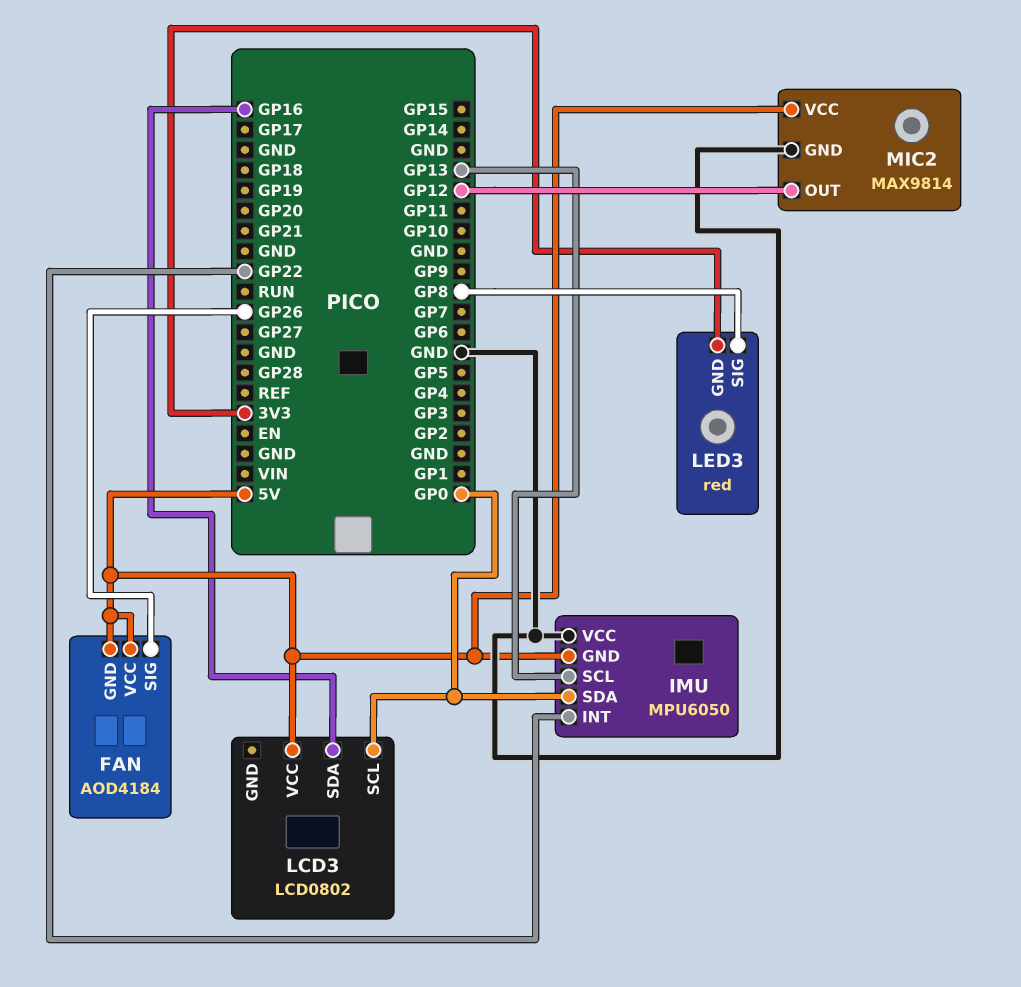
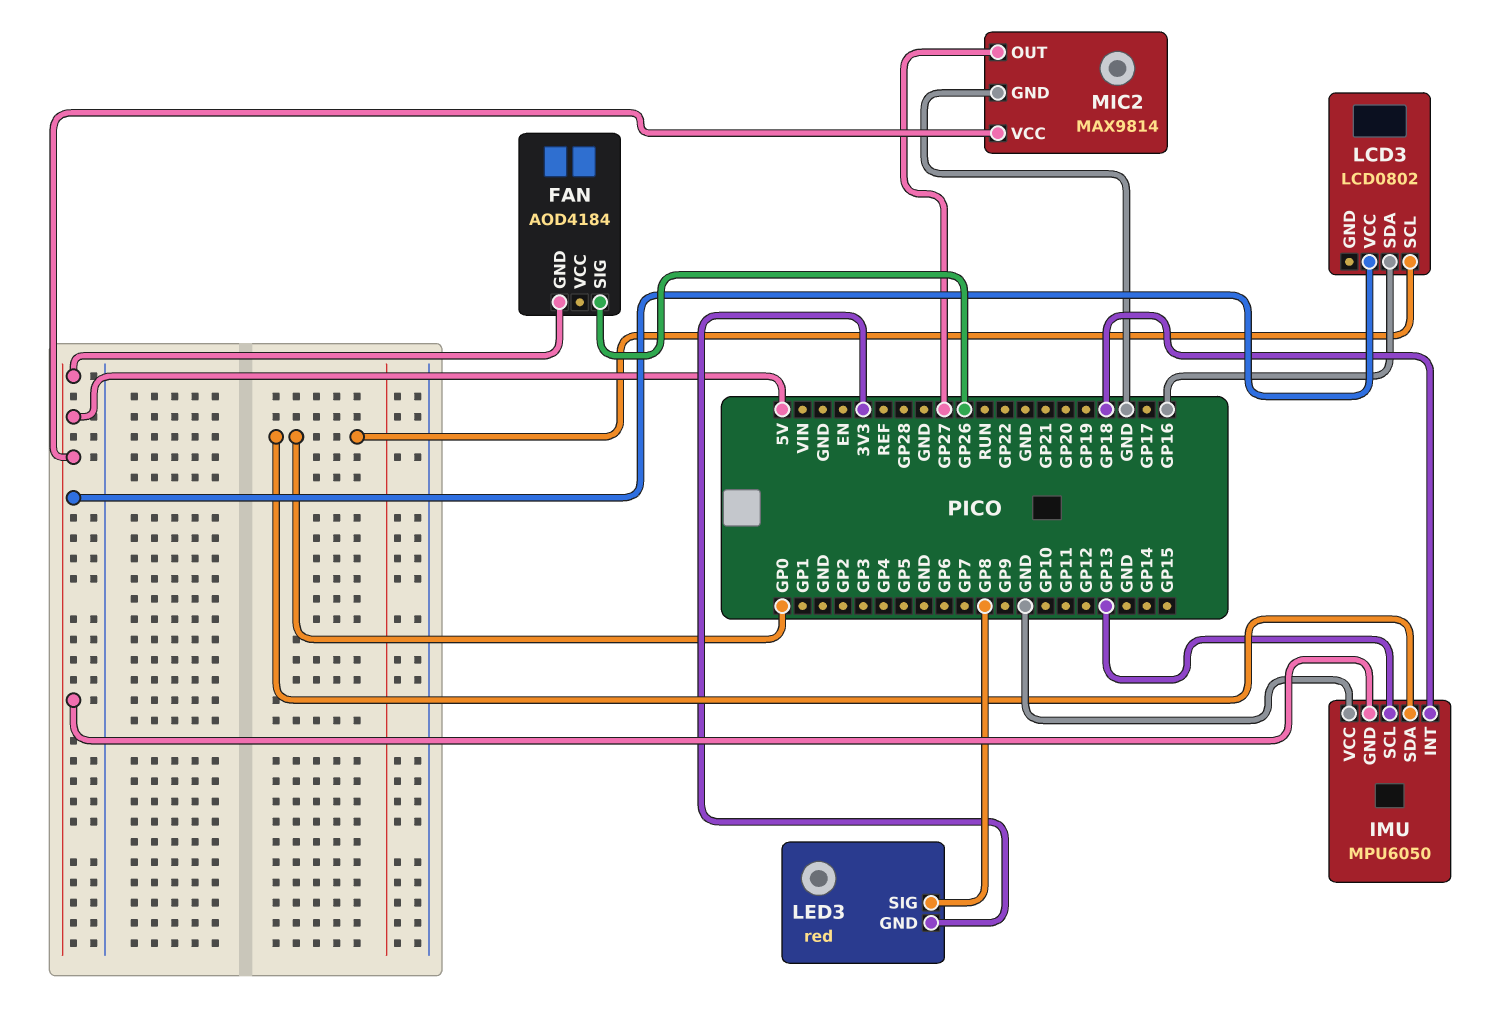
FAN pin VCC: 5V -> none
IMU pin INT: GP22 -> GP18
MIC2 pin OUT: GP12 -> GP27

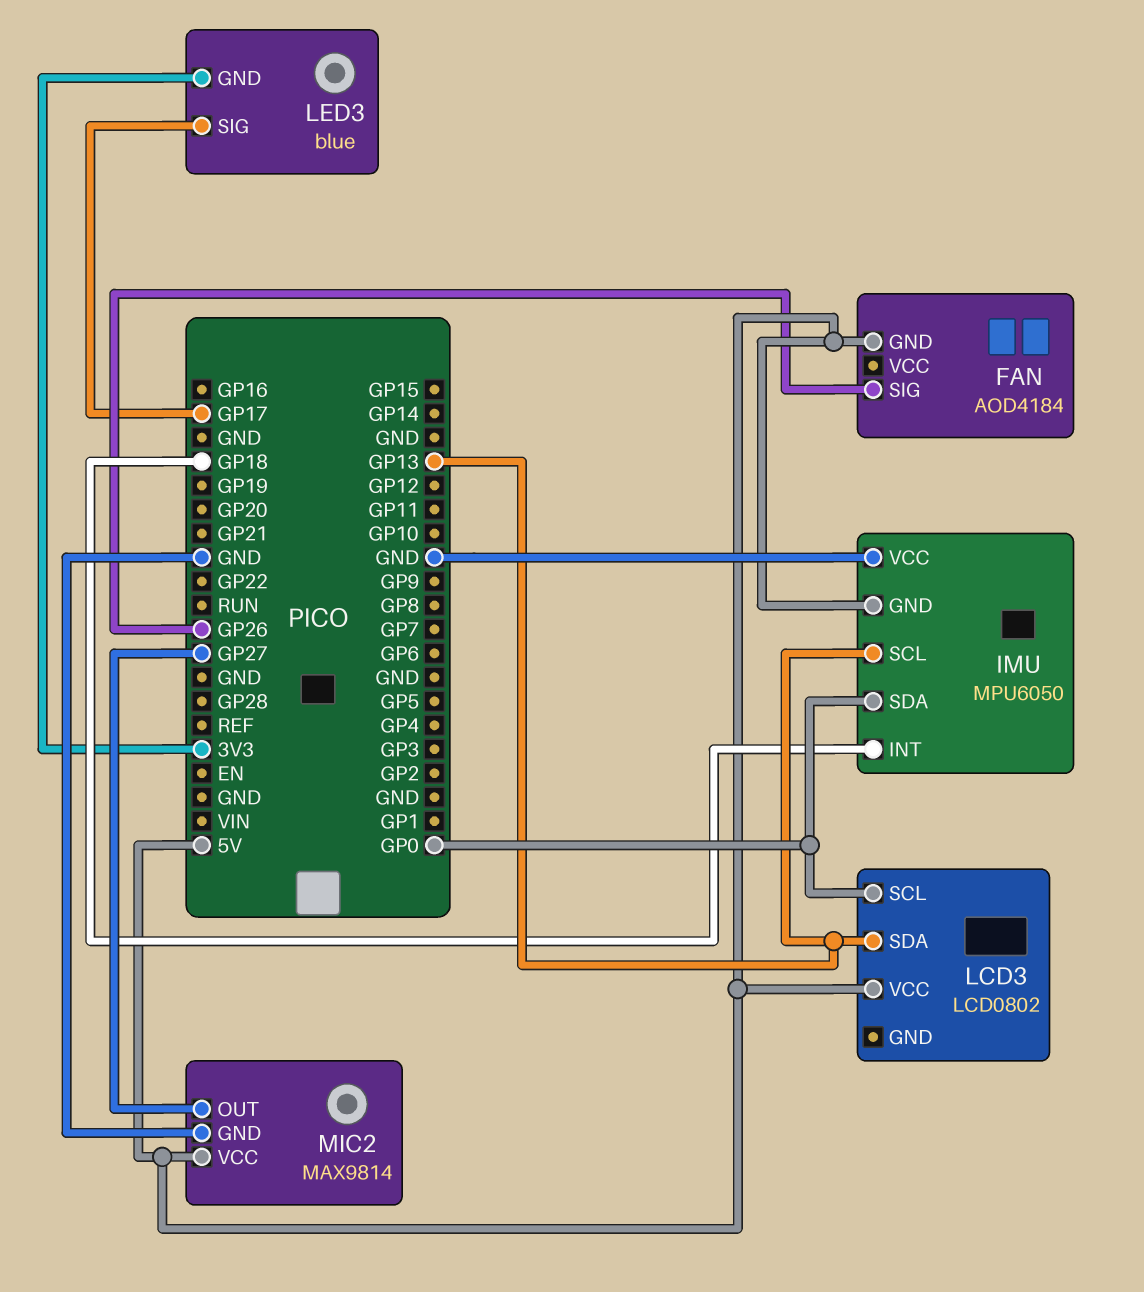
LCD3 pin SDA: GP16 -> GP13
LED3: red -> blue
LED3 pin SIG: GP8 -> GP17

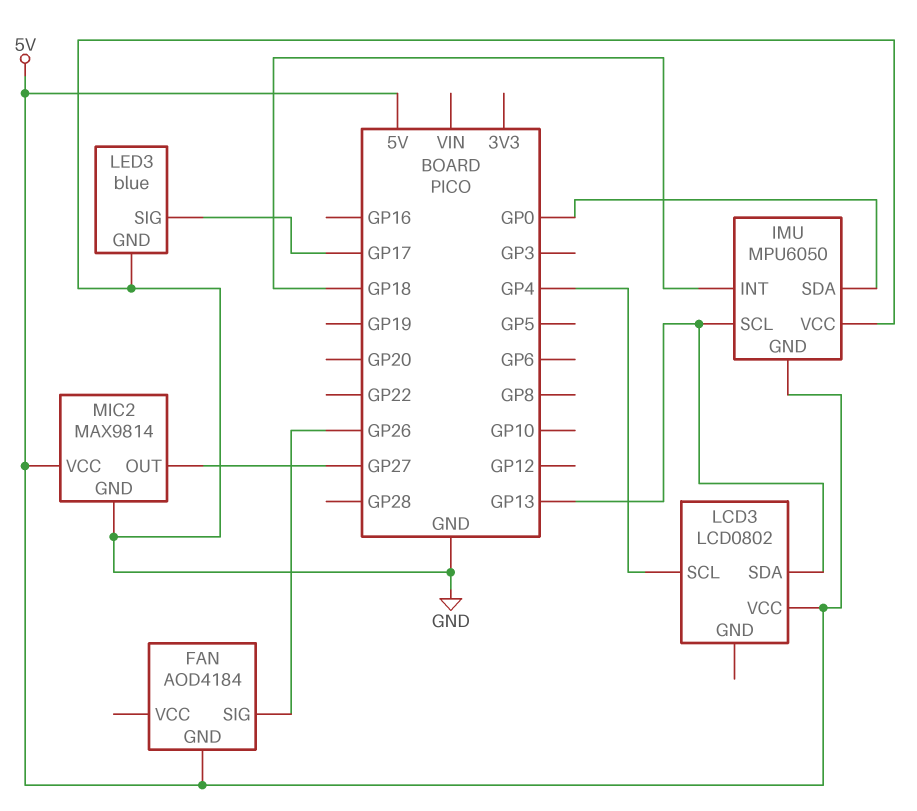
LCD3 pin SCL: GP0 -> GP4
LED3 pin GND: 3V3 -> GND

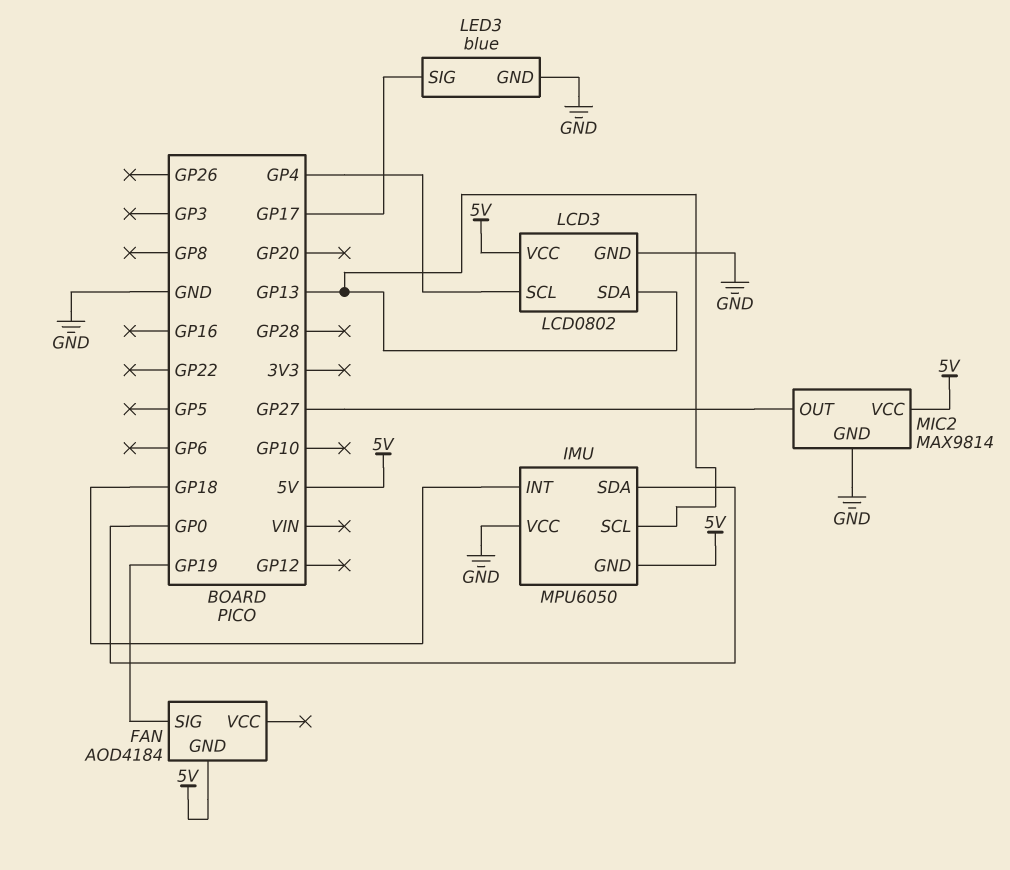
FAN pin SIG: GP26 -> GP19
LCD3 pin GND: none -> GND

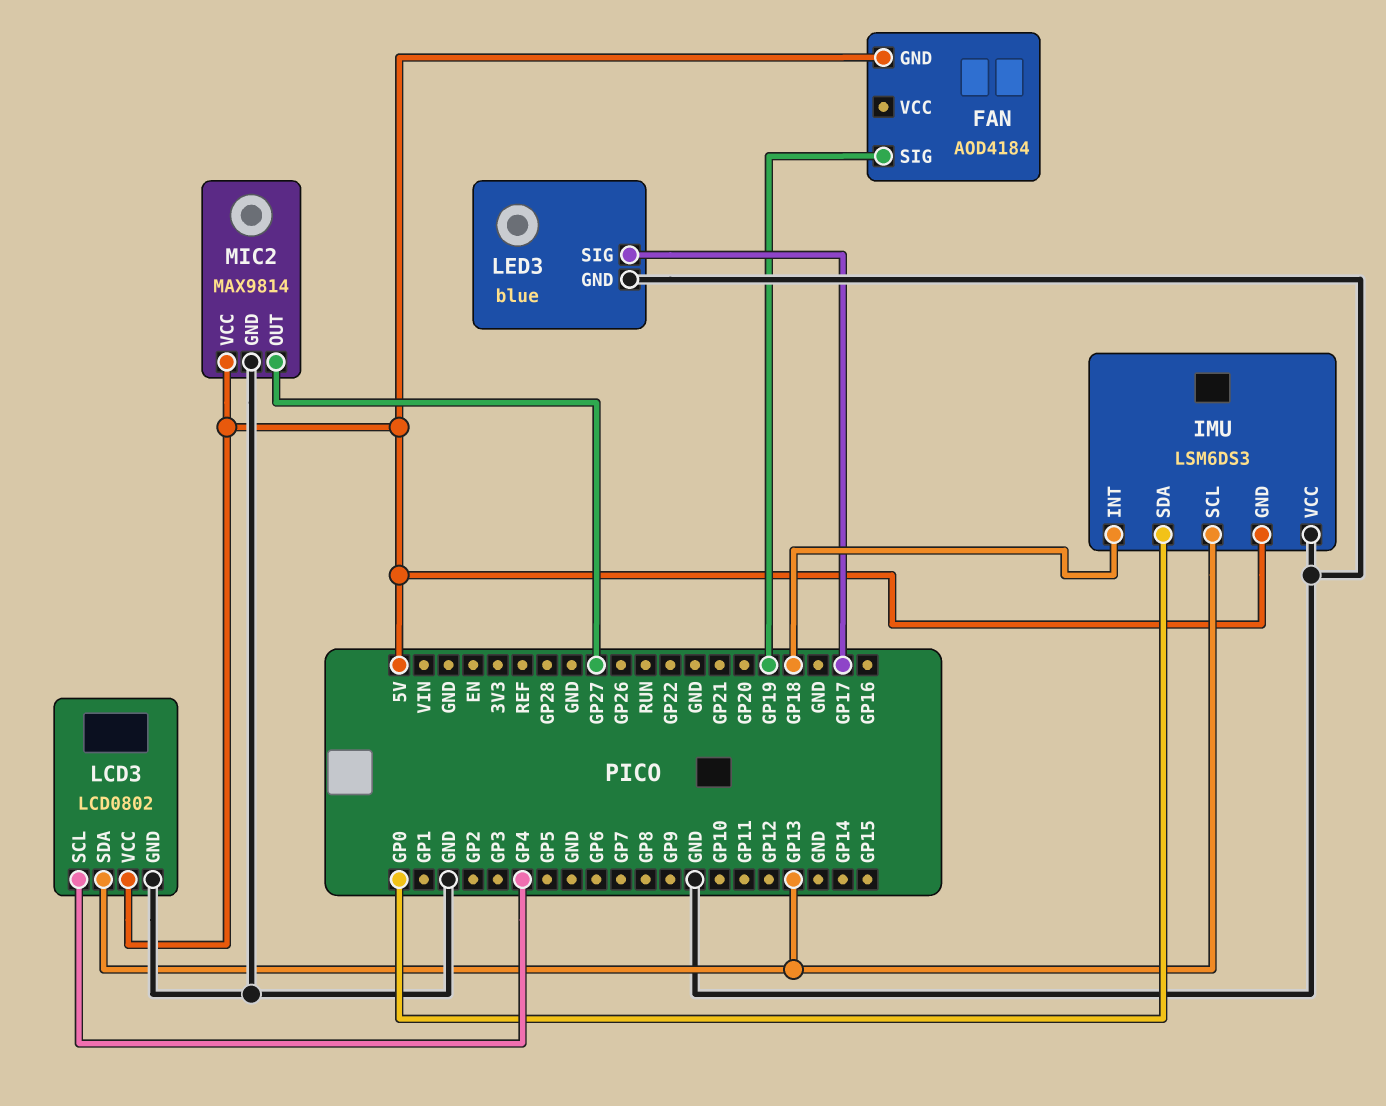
IMU: MPU6050 -> LSM6DS3

